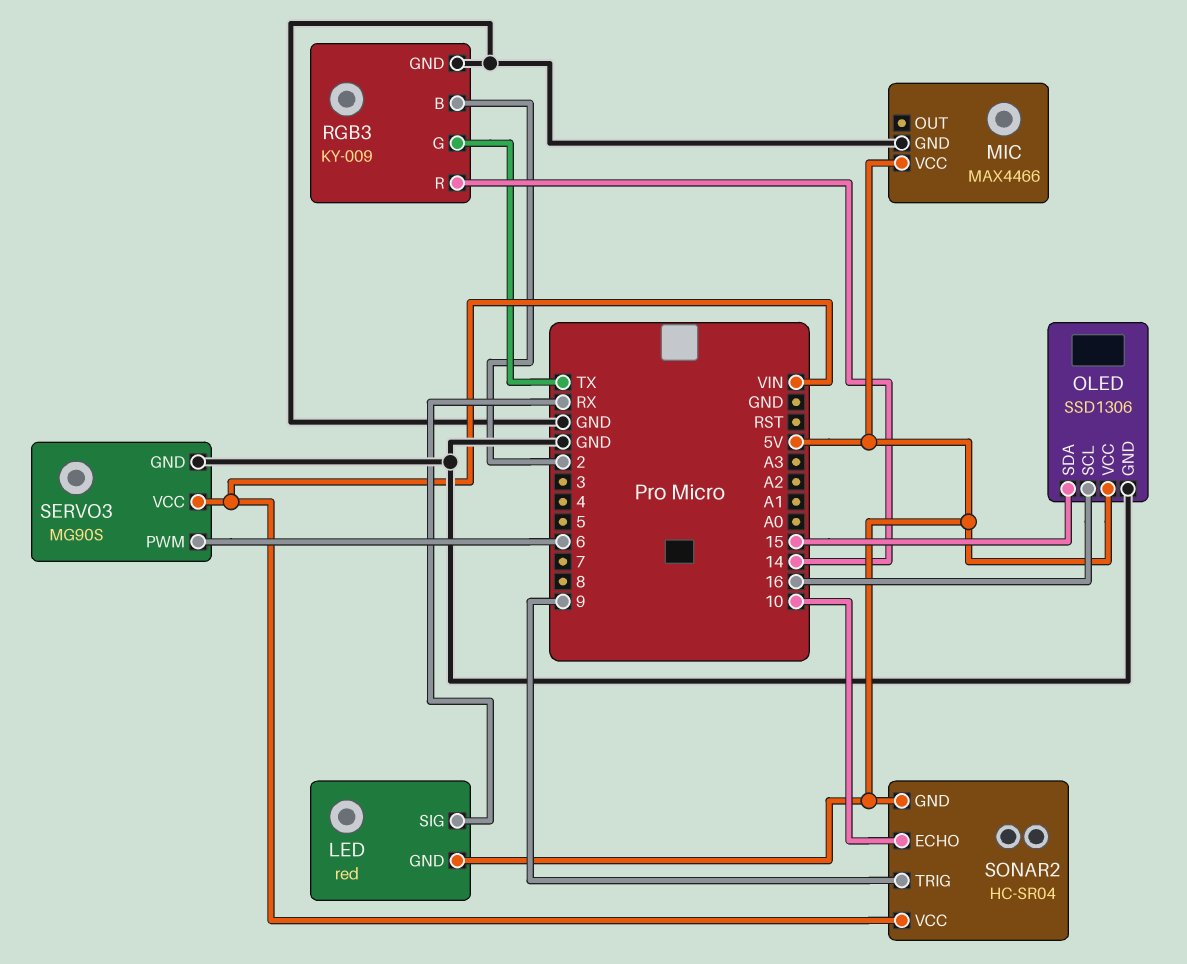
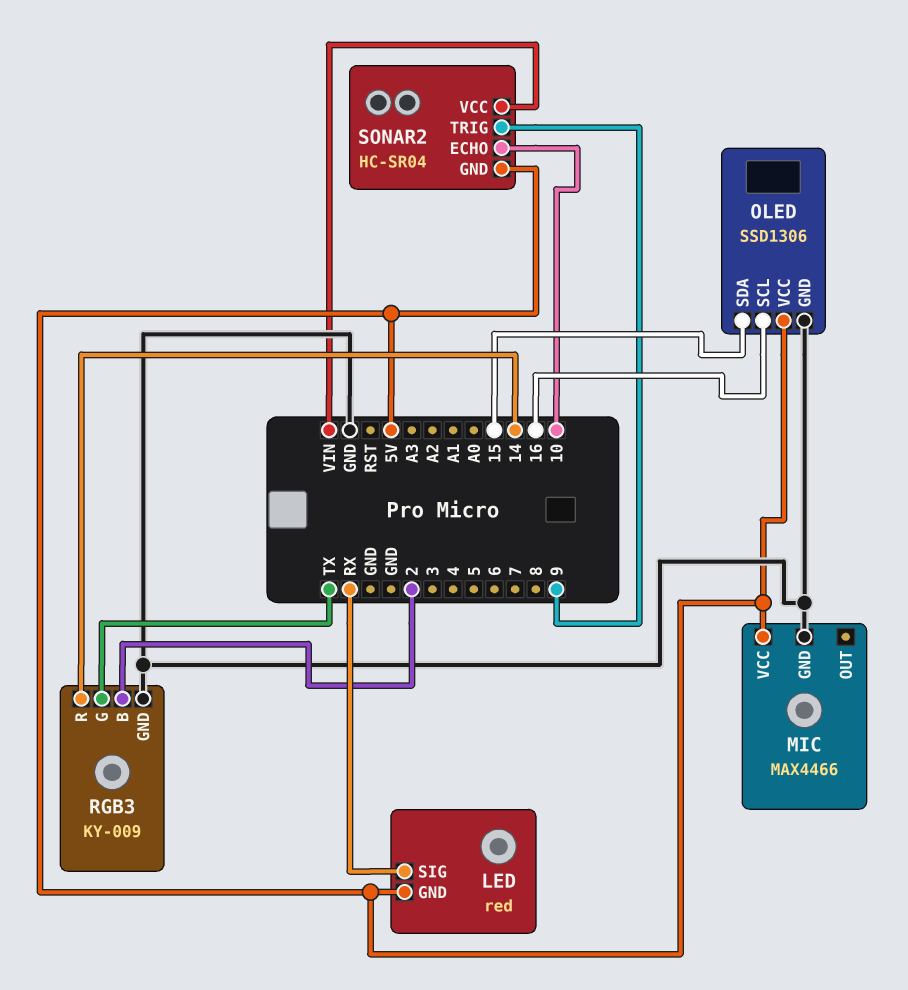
SERVO3: MG90S -> none
SERVO3 pin GND: GND -> none
SERVO3 pin PWM: 6 -> none
SERVO3 pin VCC: VIN -> none

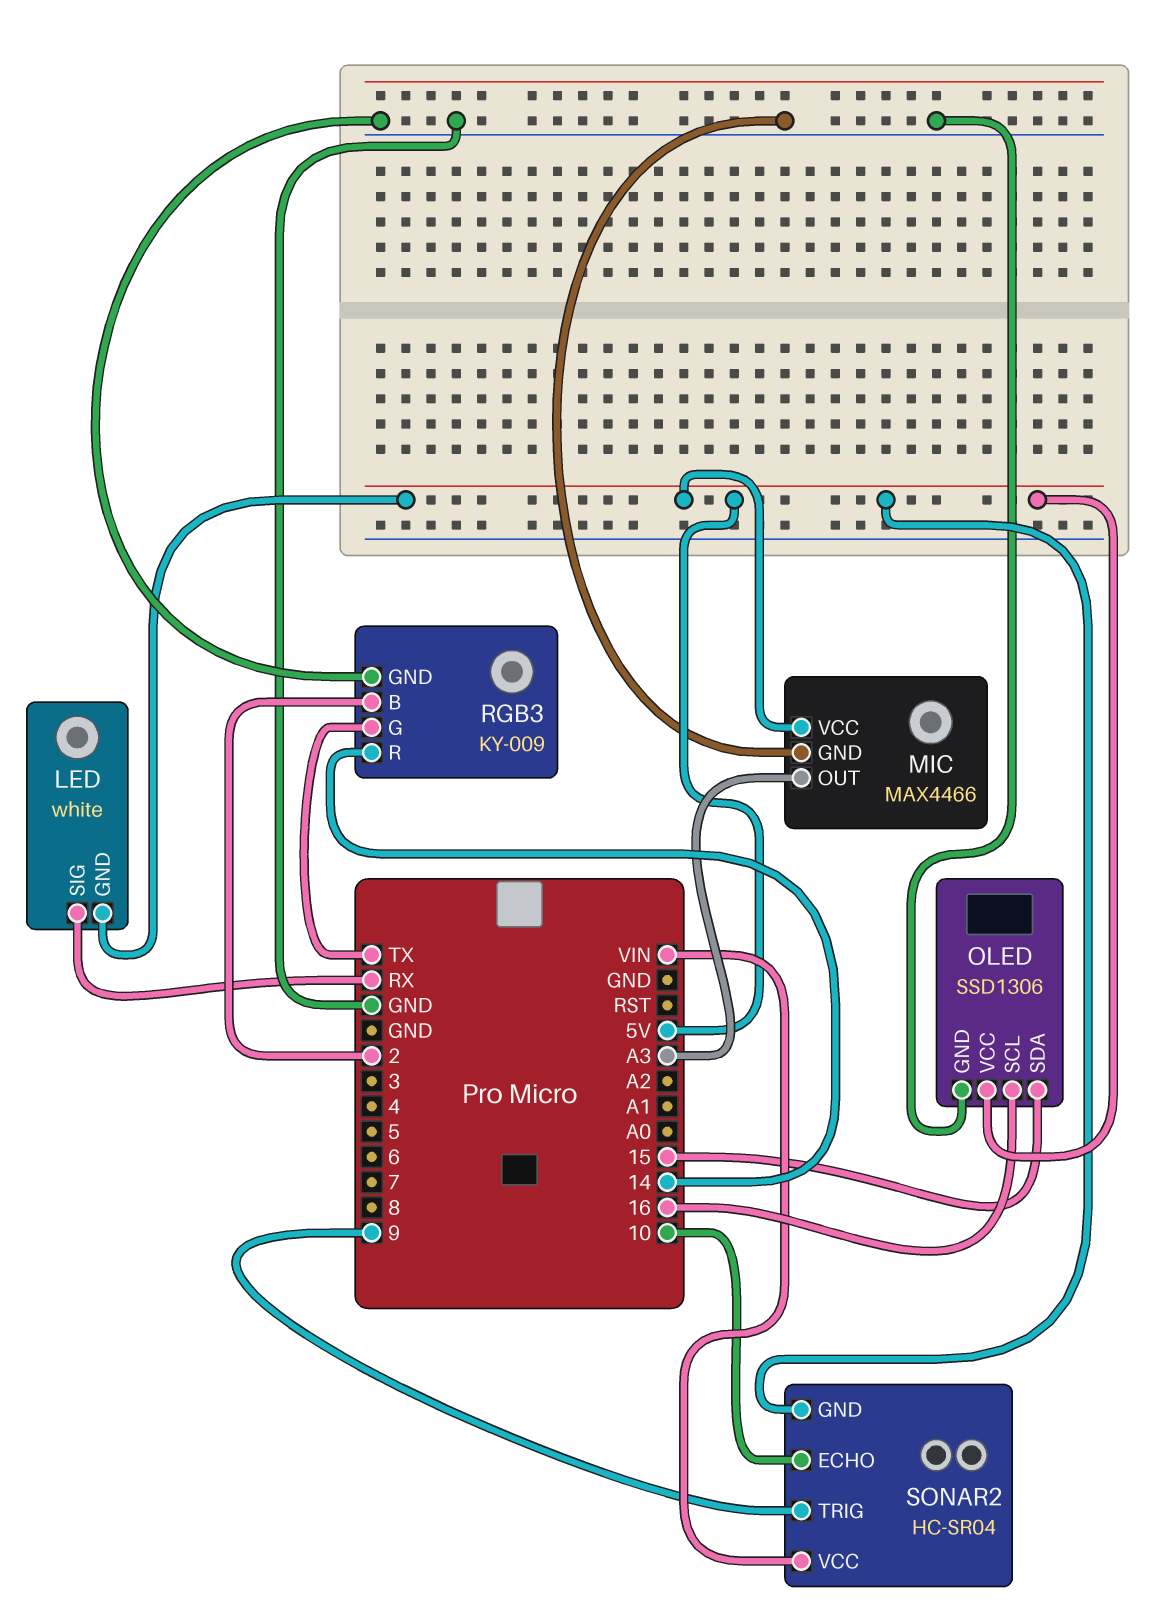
LED: red -> white
MIC pin OUT: none -> A3

